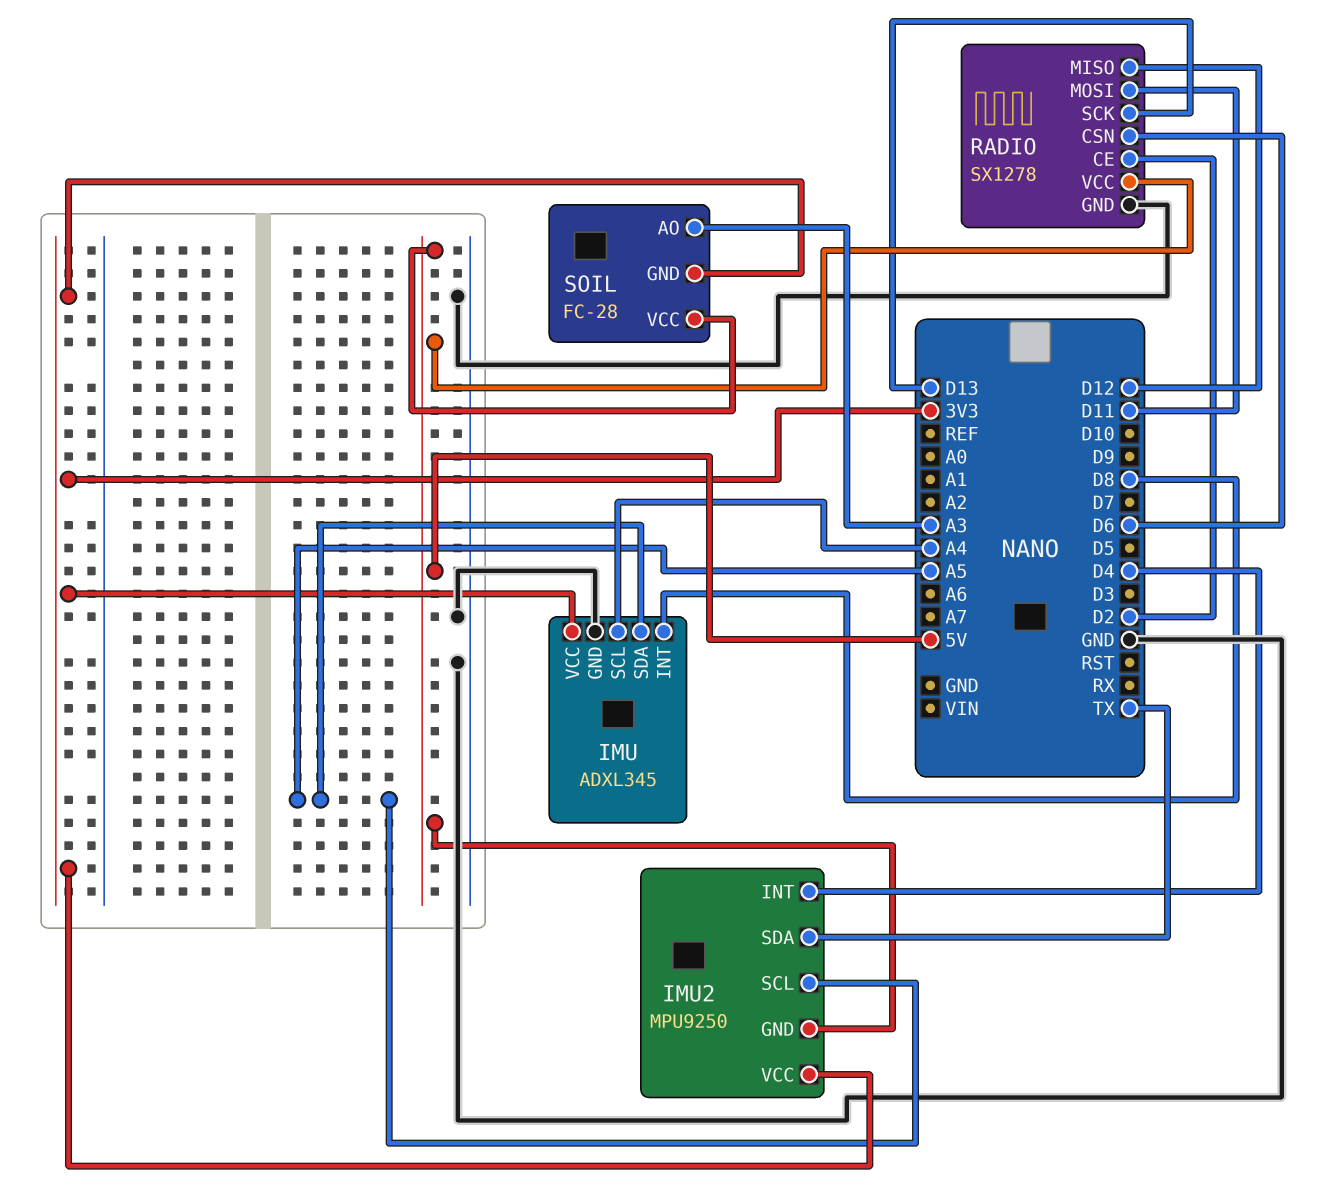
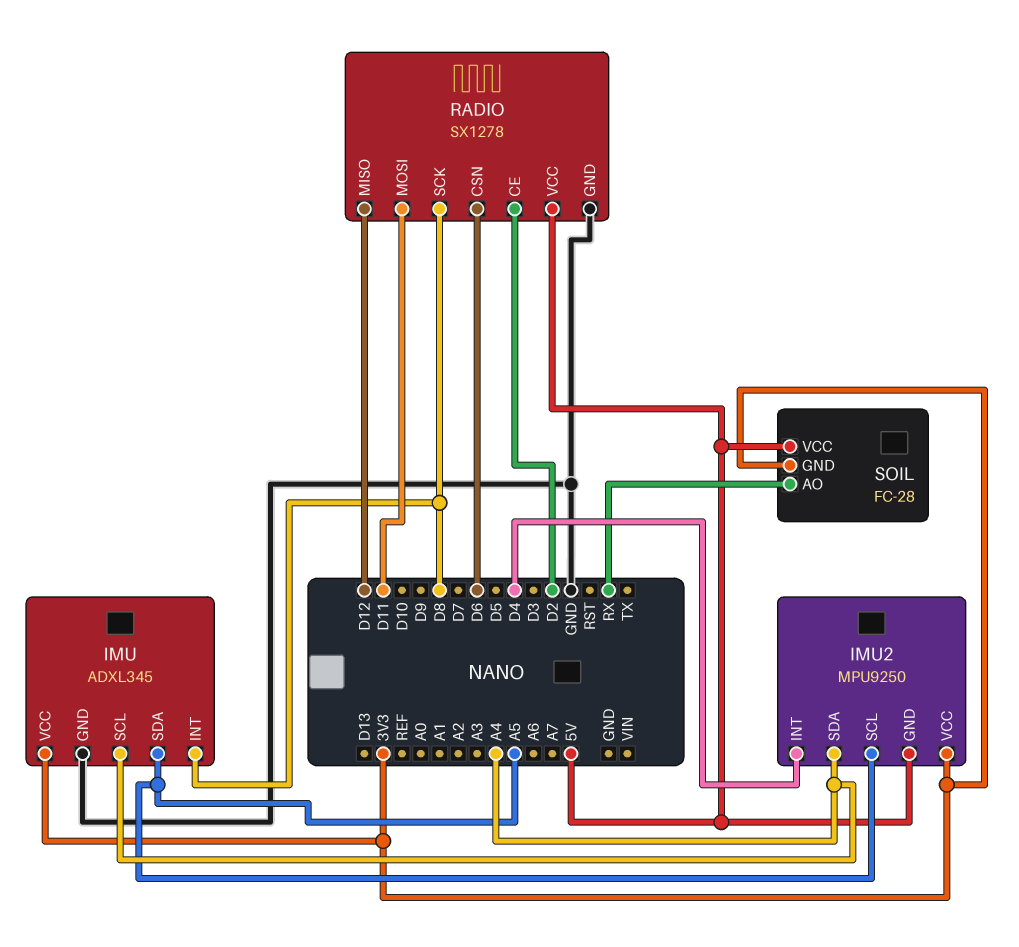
IMU2 pin SDA: TX -> A4
RADIO pin SCK: D13 -> D8
SOIL pin AO: A3 -> RX

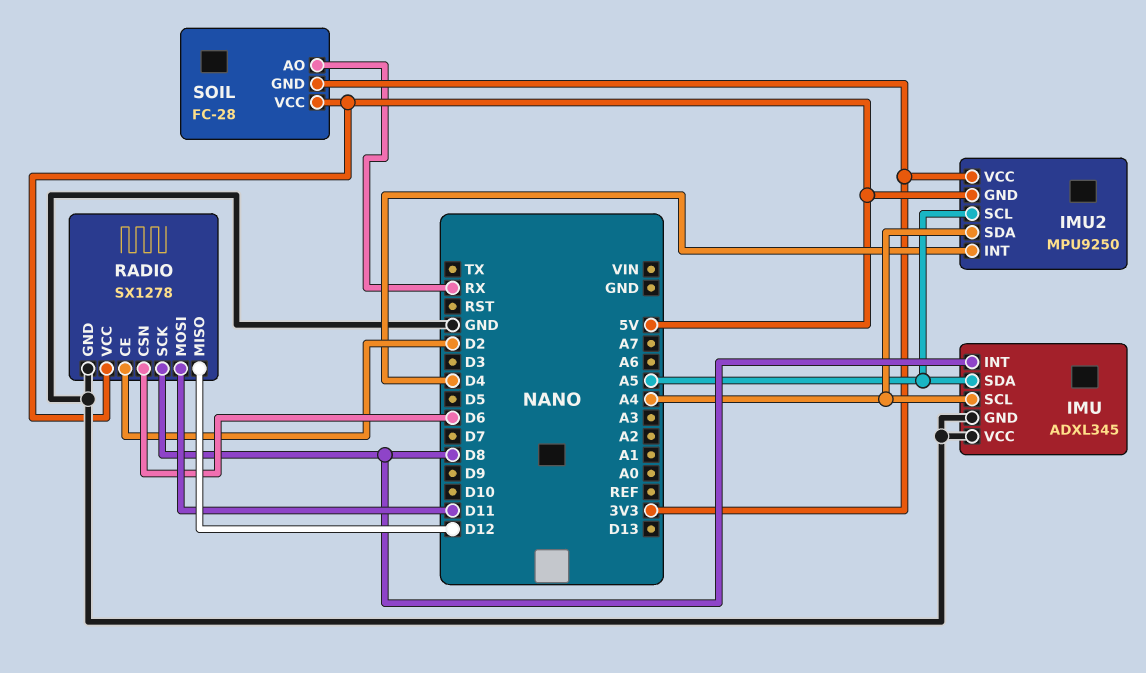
IMU pin VCC: 3V3 -> GND

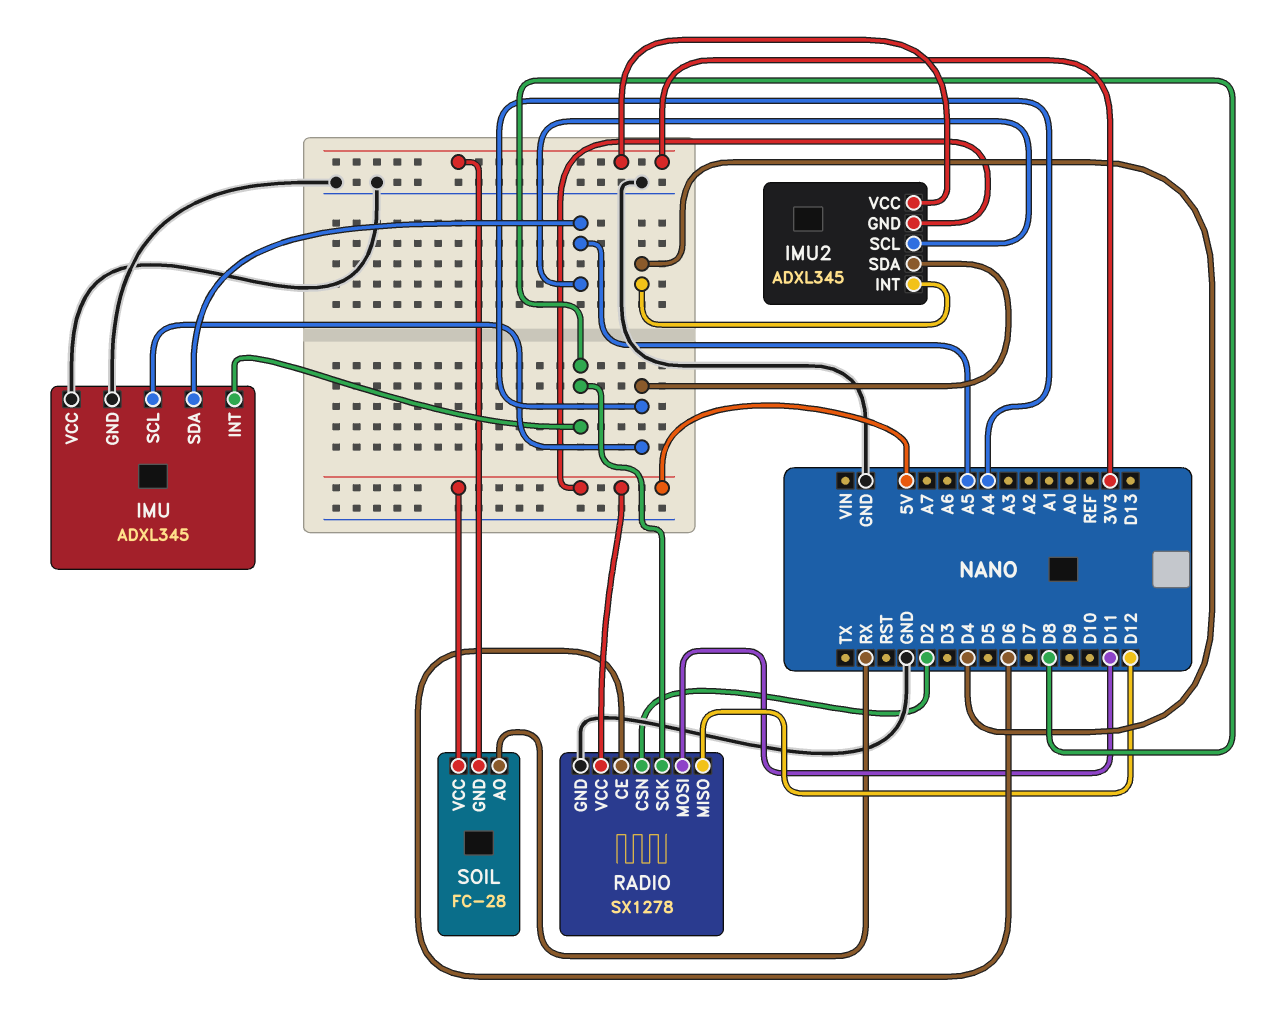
IMU2: MPU9250 -> ADXL345
RADIO pin CE: D2 -> D6
RADIO pin CSN: D6 -> D2

